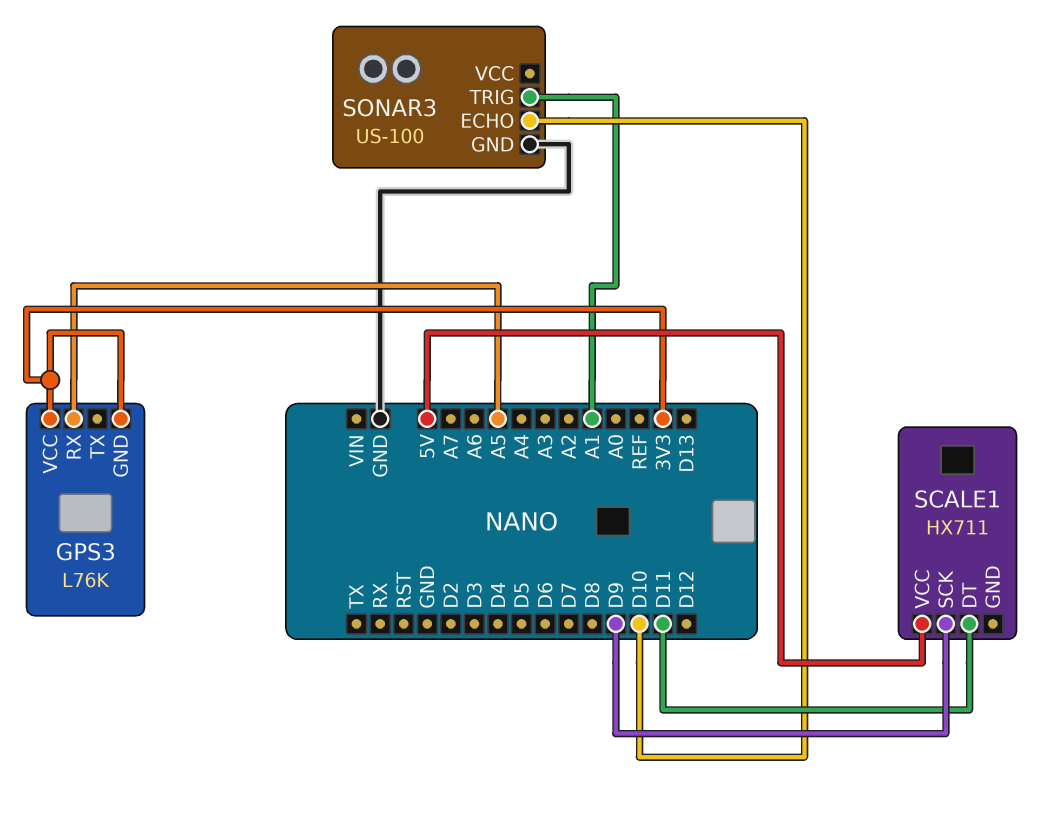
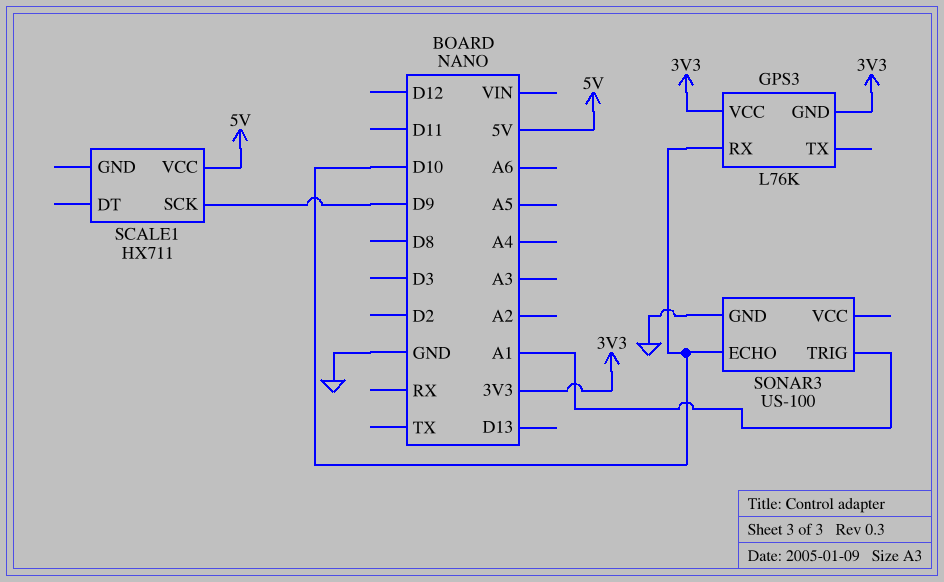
GPS3 pin RX: A5 -> D10
SCALE1 pin DT: D11 -> none

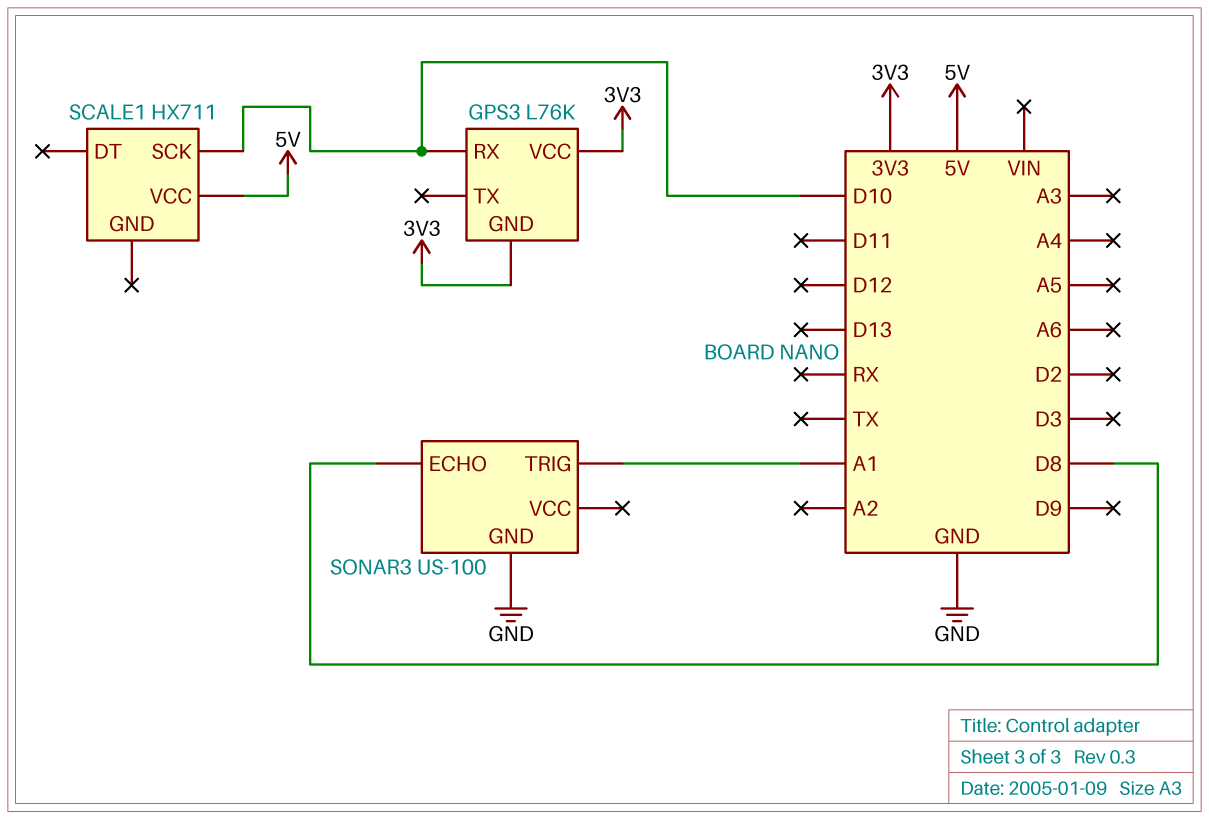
SCALE1 pin SCK: D9 -> D10
SONAR3 pin ECHO: D10 -> D8

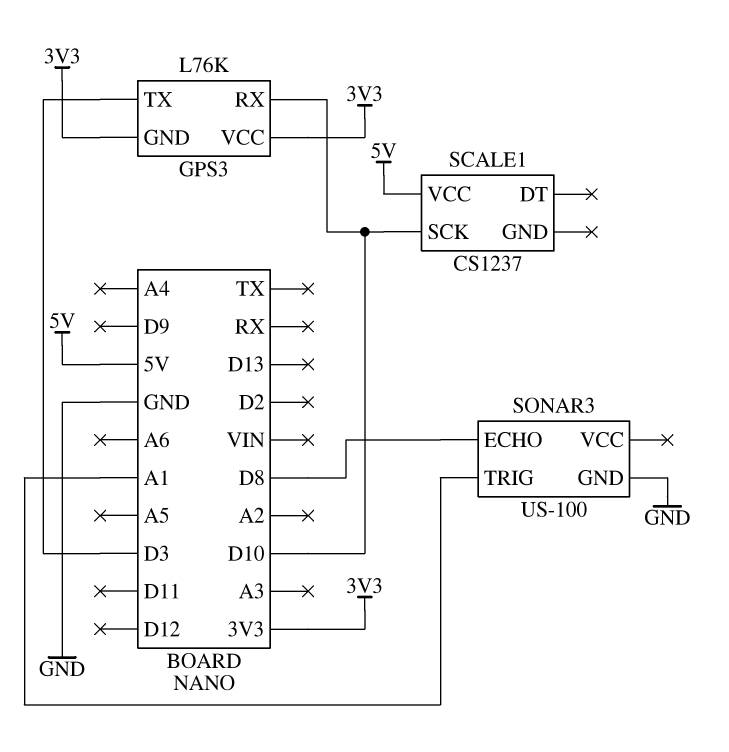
GPS3 pin TX: none -> D3
SCALE1: HX711 -> CS1237

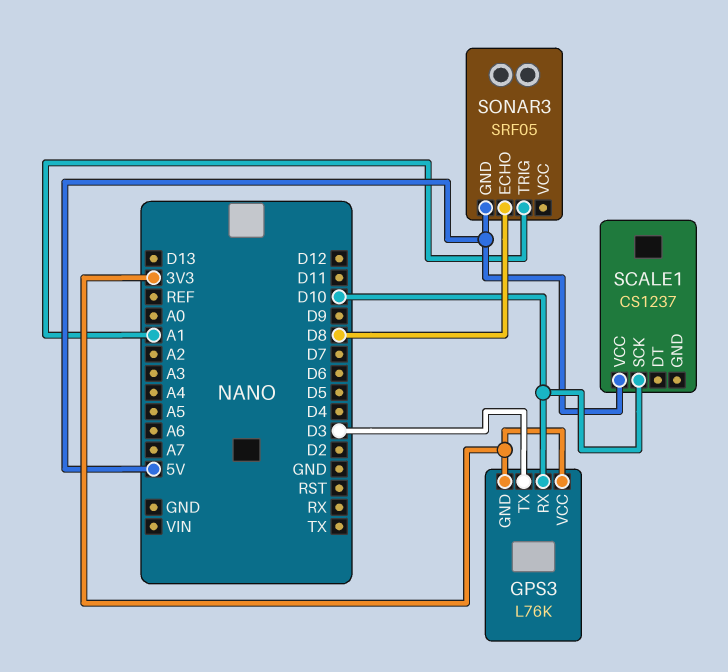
SONAR3: US-100 -> SRF05
SONAR3 pin GND: GND -> 5V

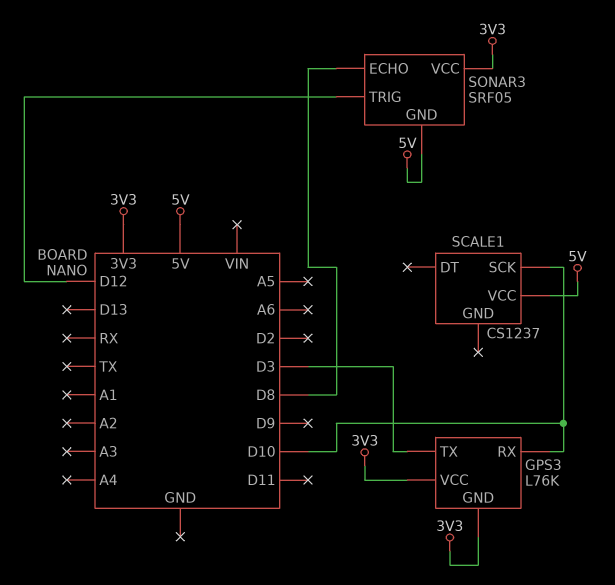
SONAR3 pin TRIG: A1 -> D12
SONAR3 pin VCC: none -> 3V3

